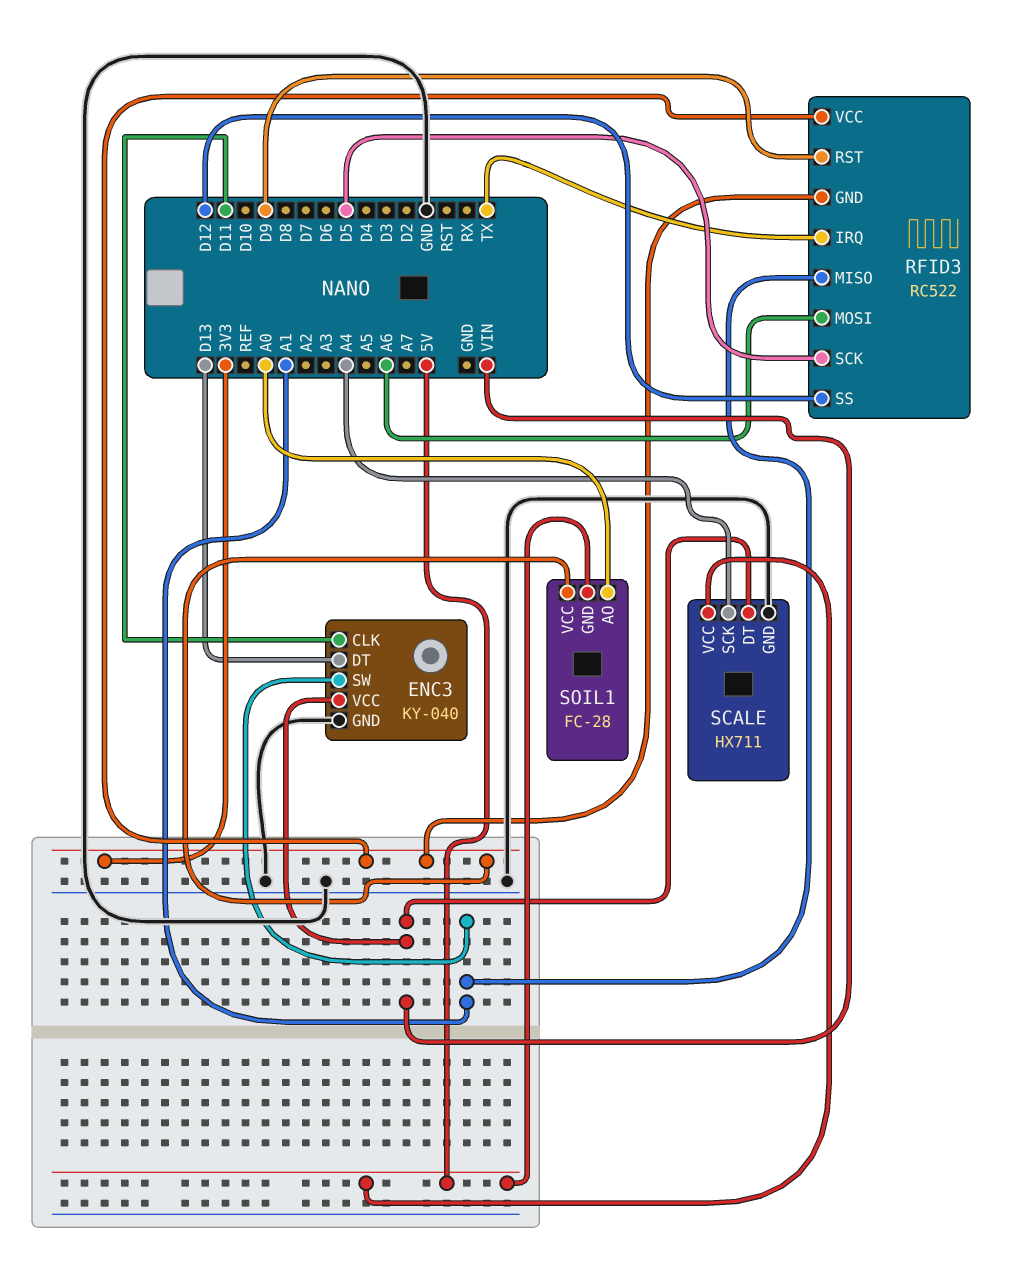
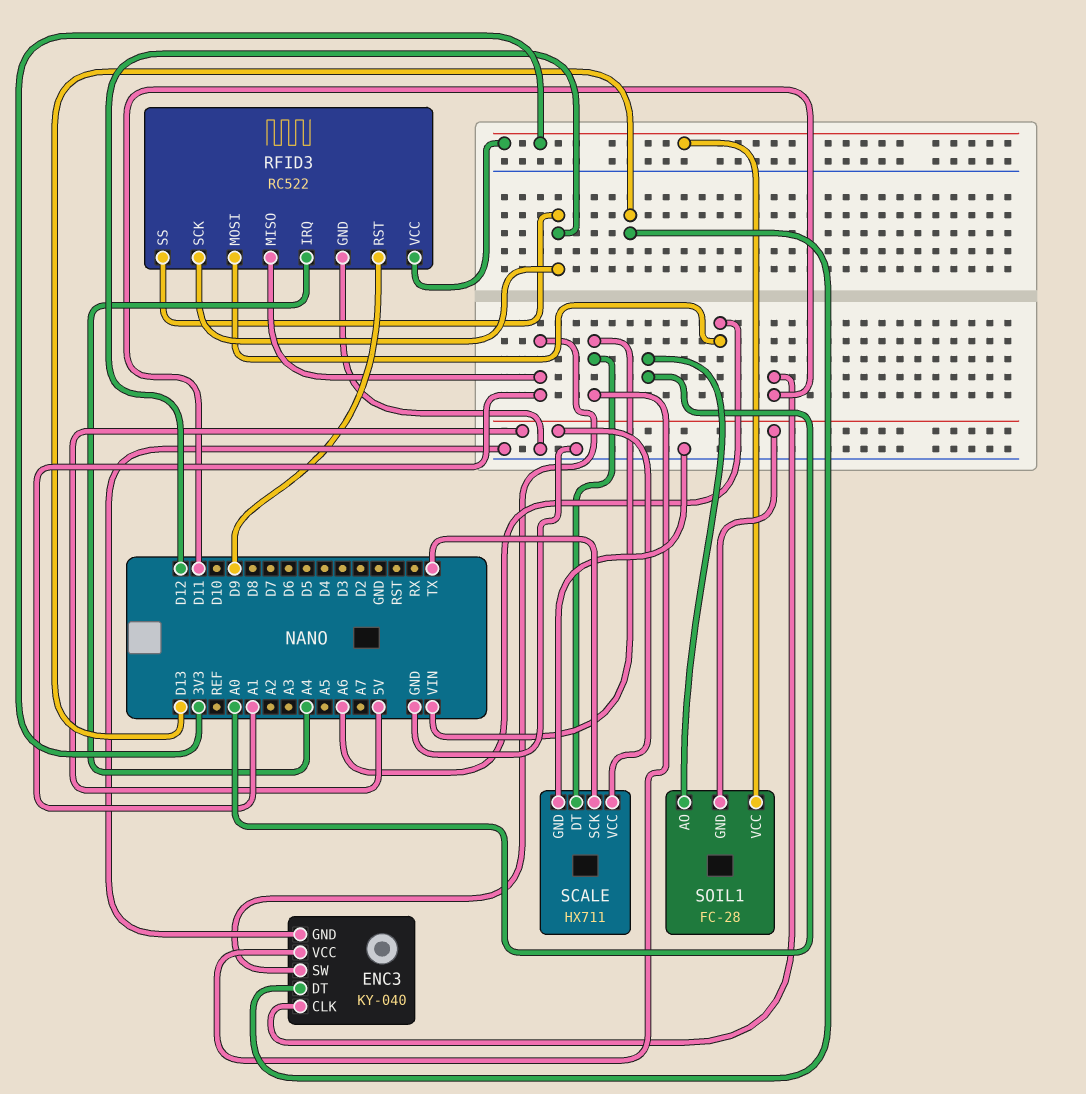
RFID3 pin GND: 3V3 -> GND
RFID3 pin IRQ: TX -> A4
RFID3 pin SCK: D5 -> D12
SCALE pin SCK: A4 -> TX

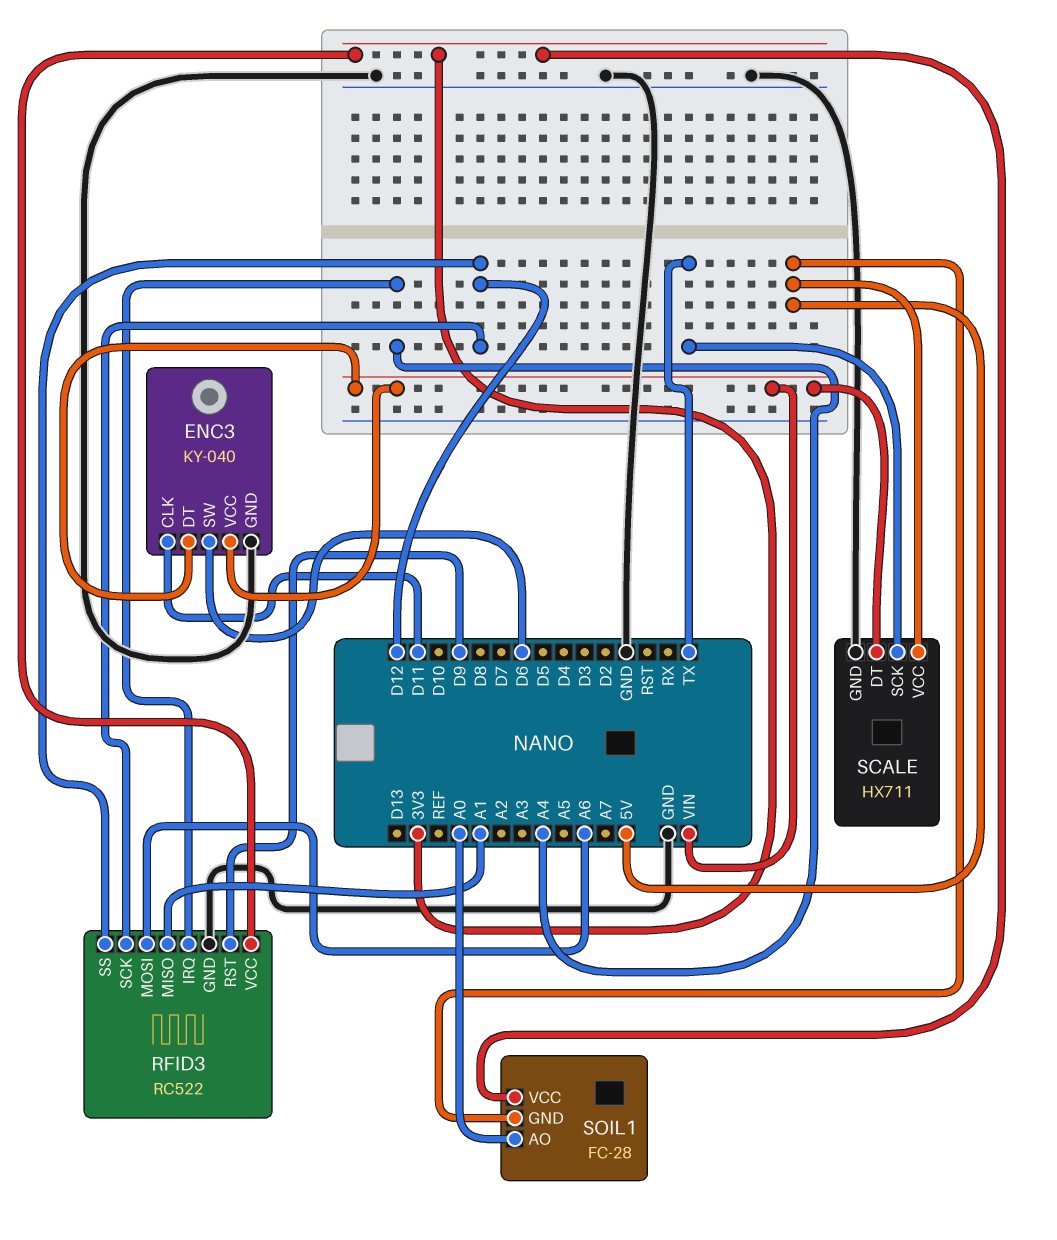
ENC3 pin DT: D13 -> VIN
ENC3 pin SW: A1 -> D6

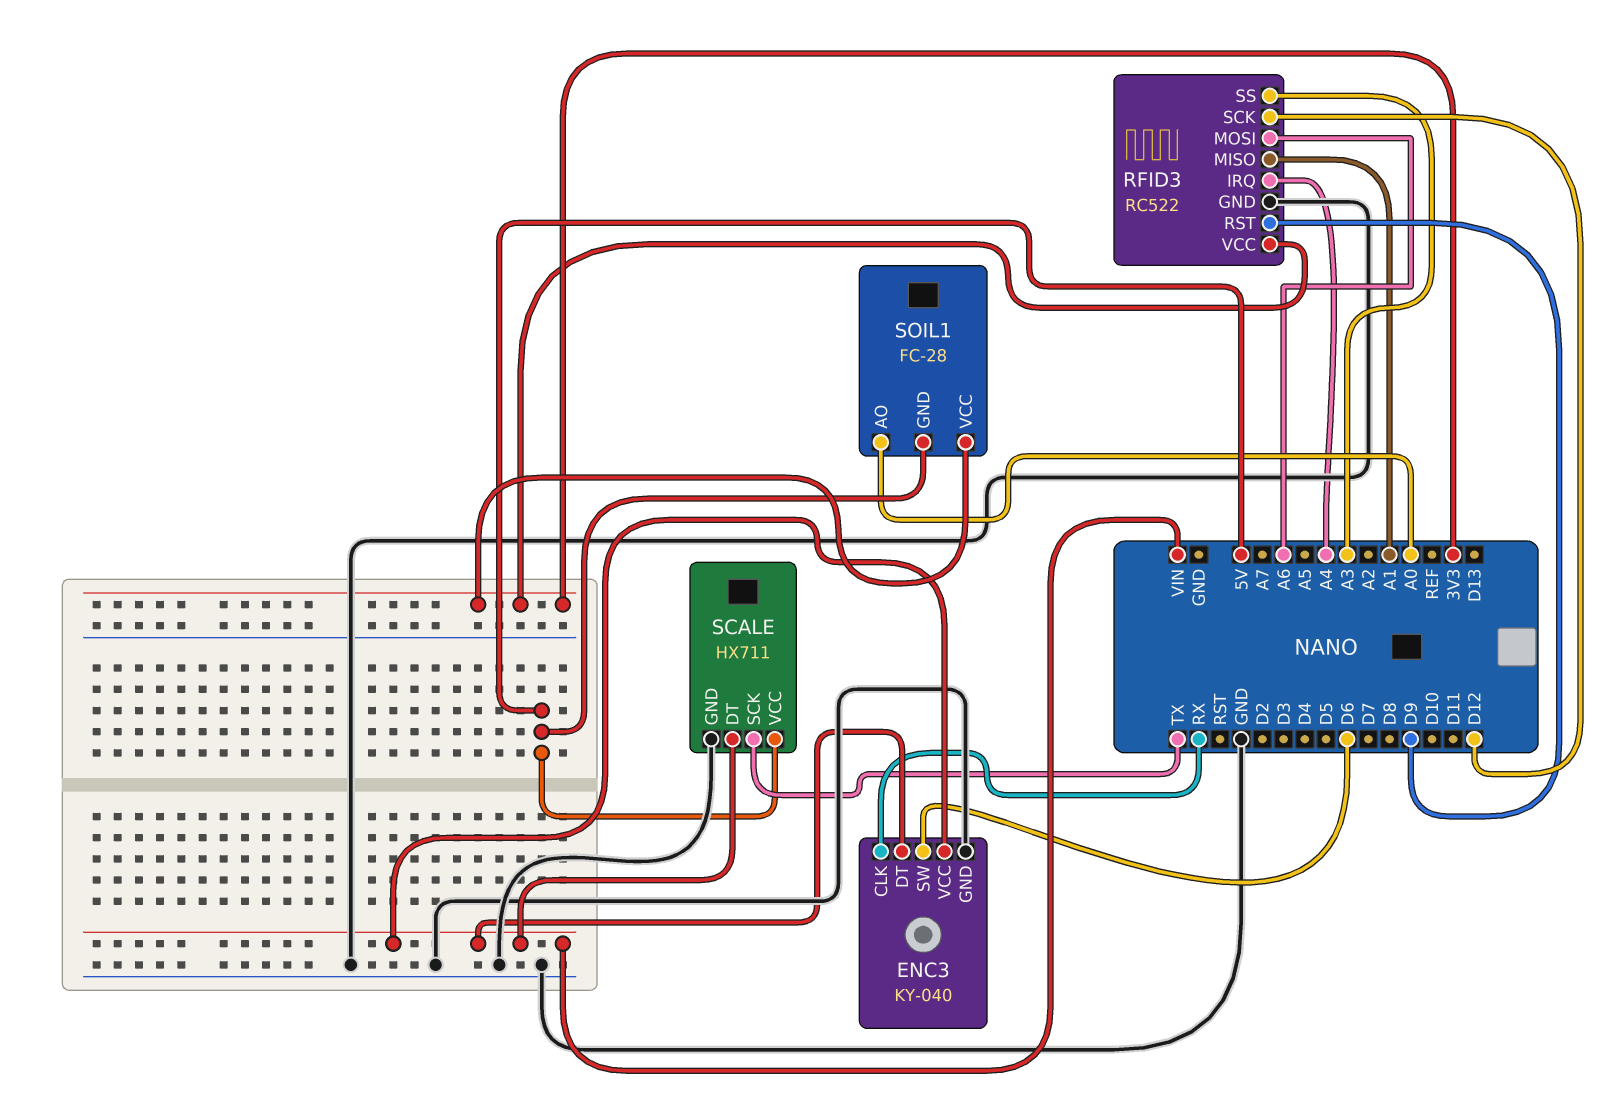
ENC3 pin CLK: D11 -> RX
RFID3 pin SS: D12 -> A3

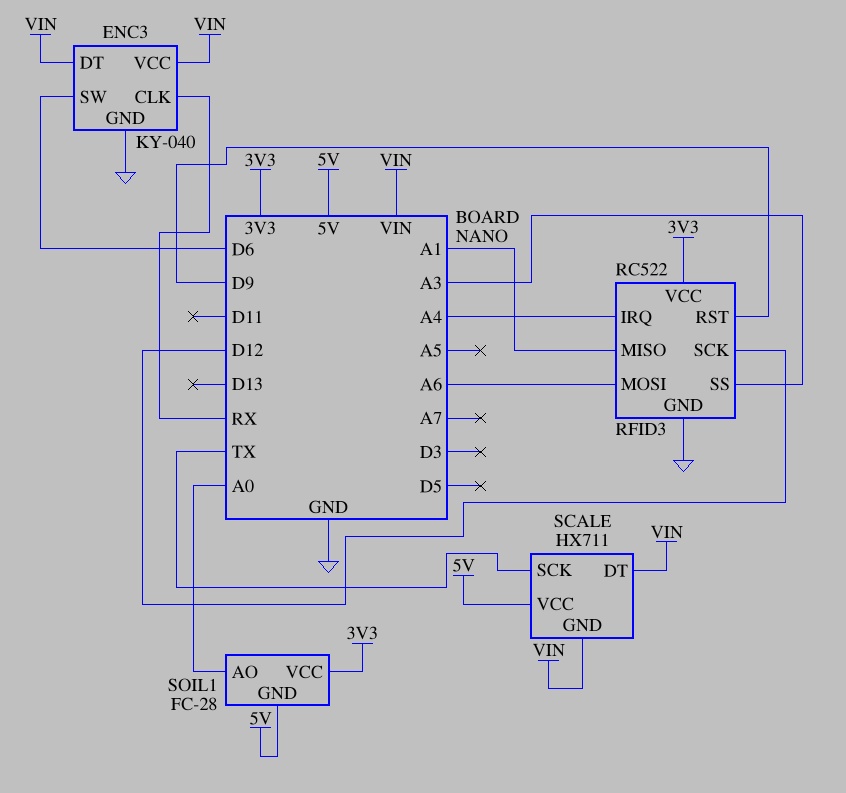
SCALE pin GND: GND -> VIN

